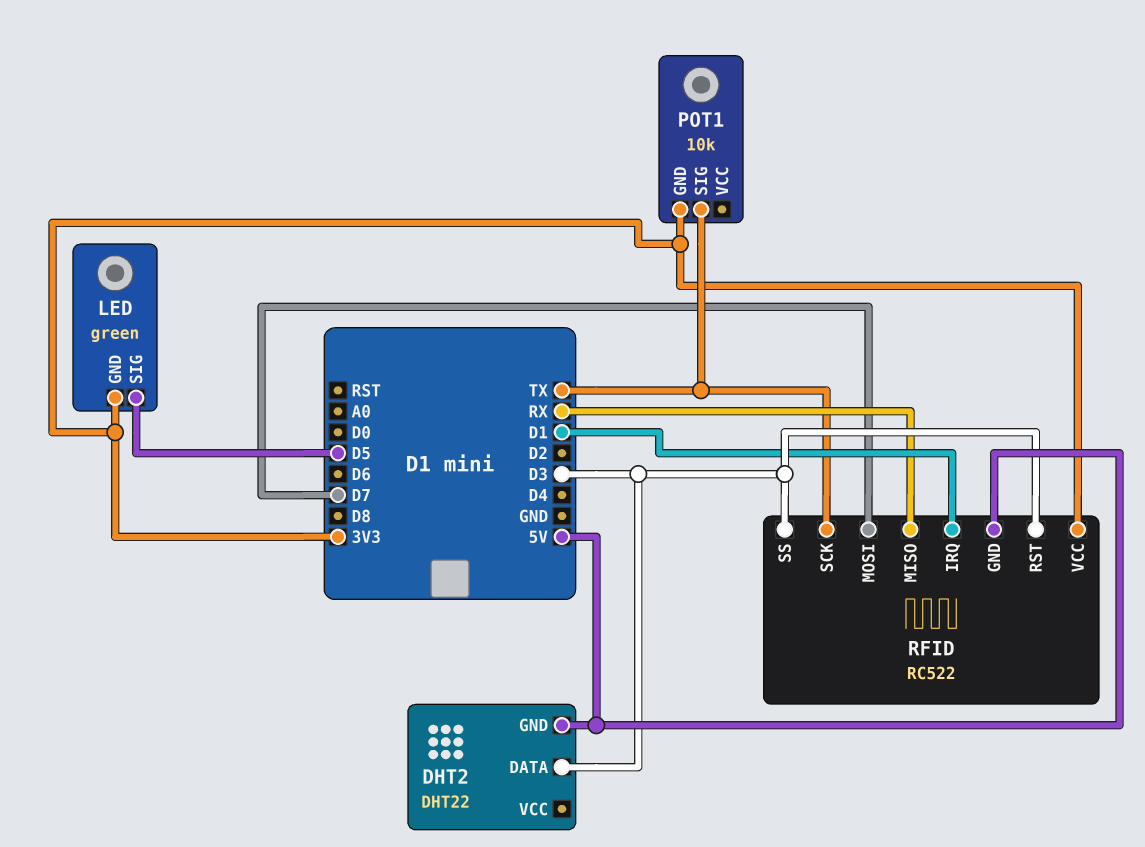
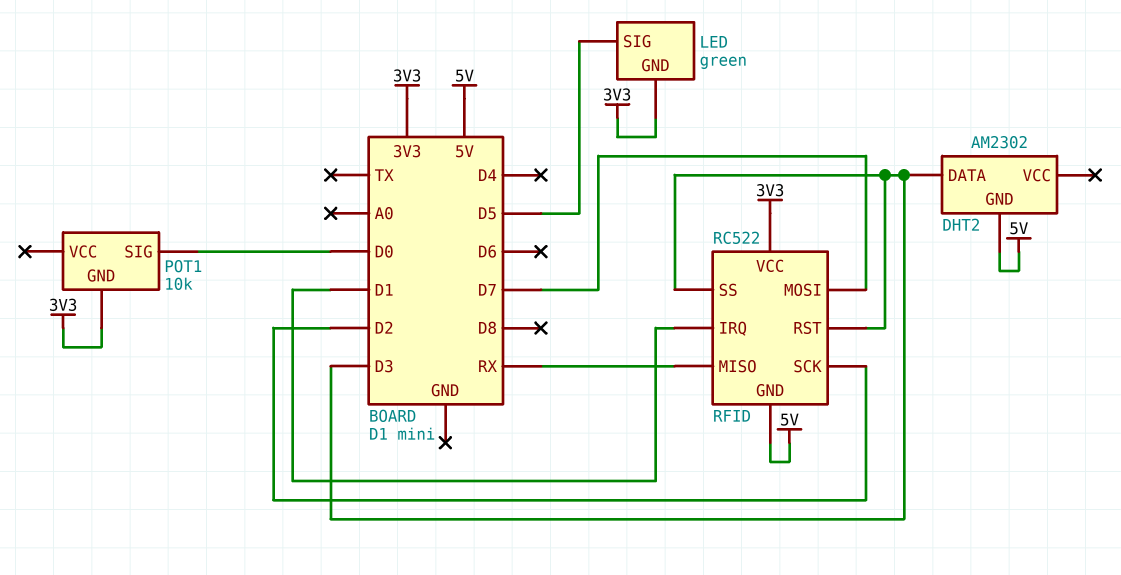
DHT2: DHT22 -> AM2302
POT1 pin SIG: TX -> D0
RFID pin SCK: TX -> D2

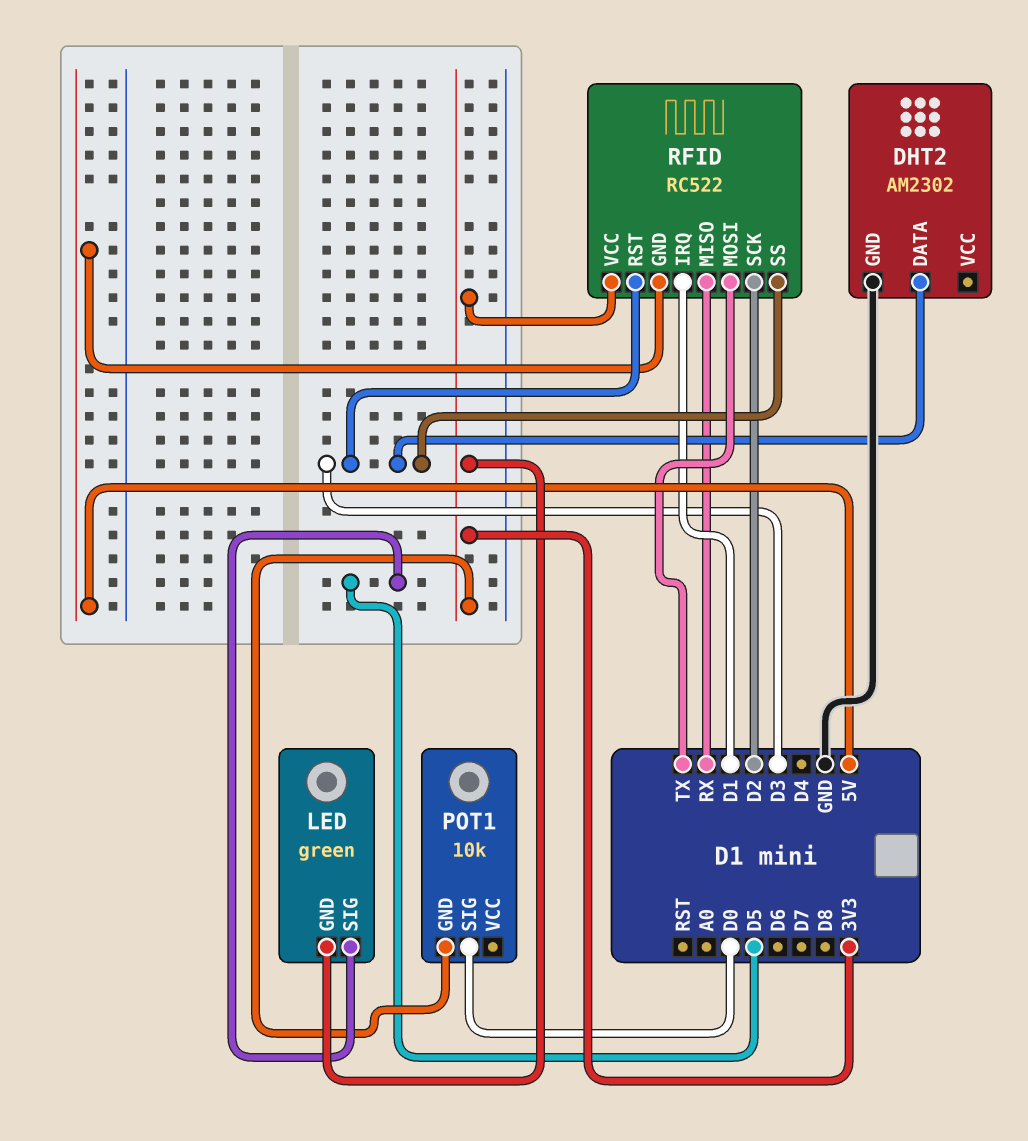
DHT2 pin GND: 5V -> GND
RFID pin MOSI: D7 -> TX

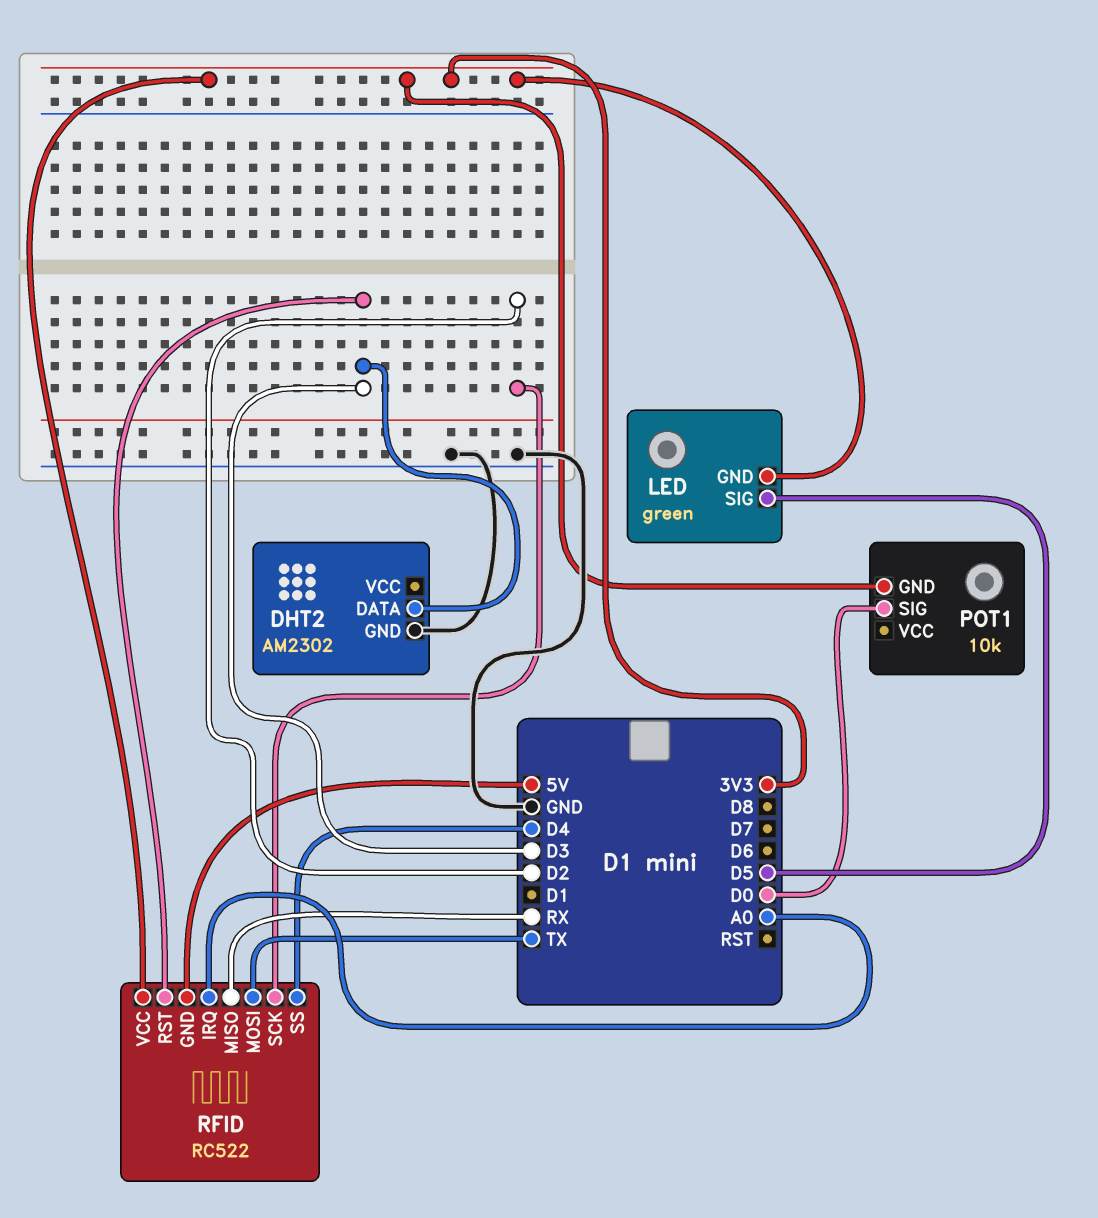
RFID pin IRQ: D1 -> A0
RFID pin SS: D3 -> D4

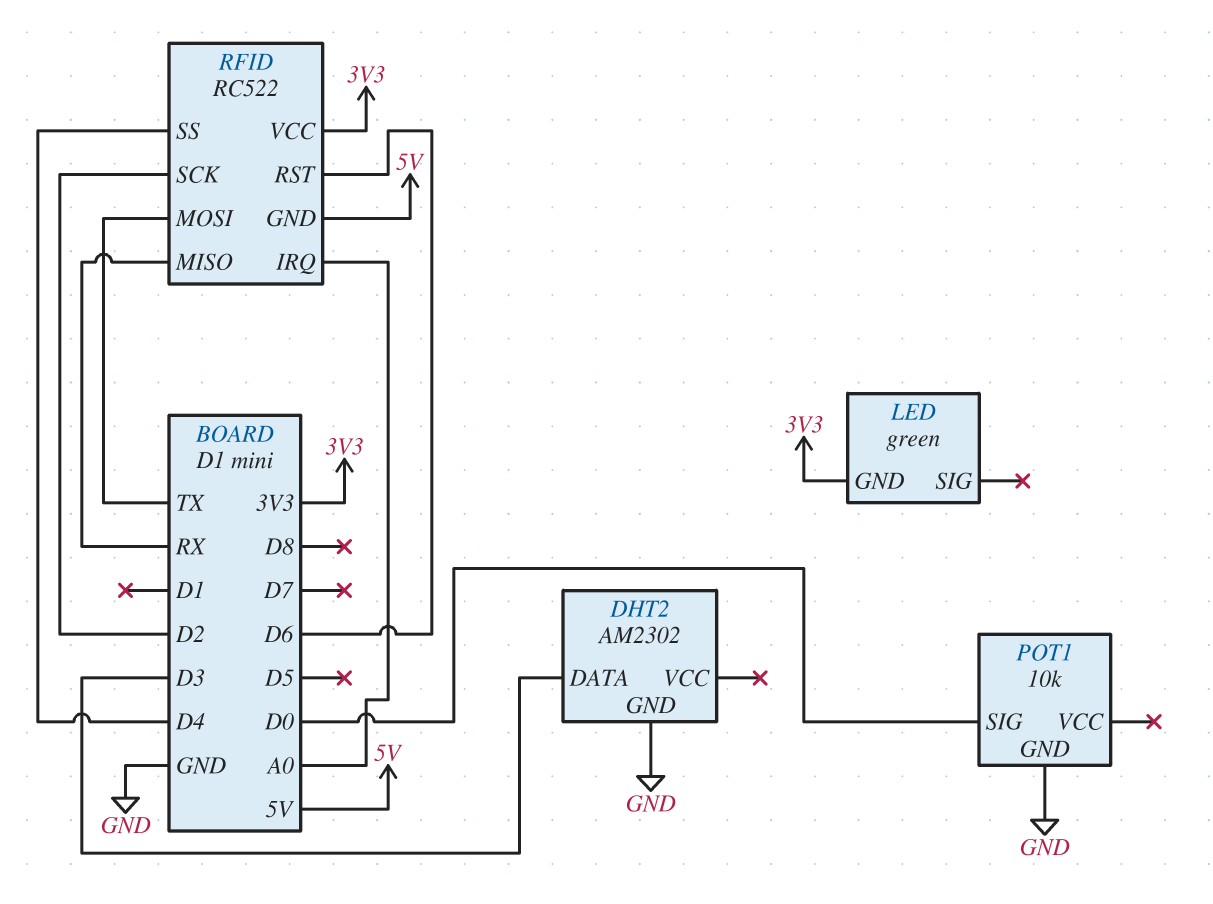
LED pin SIG: D5 -> none
POT1 pin GND: 3V3 -> GND
RFID pin RST: D3 -> D6

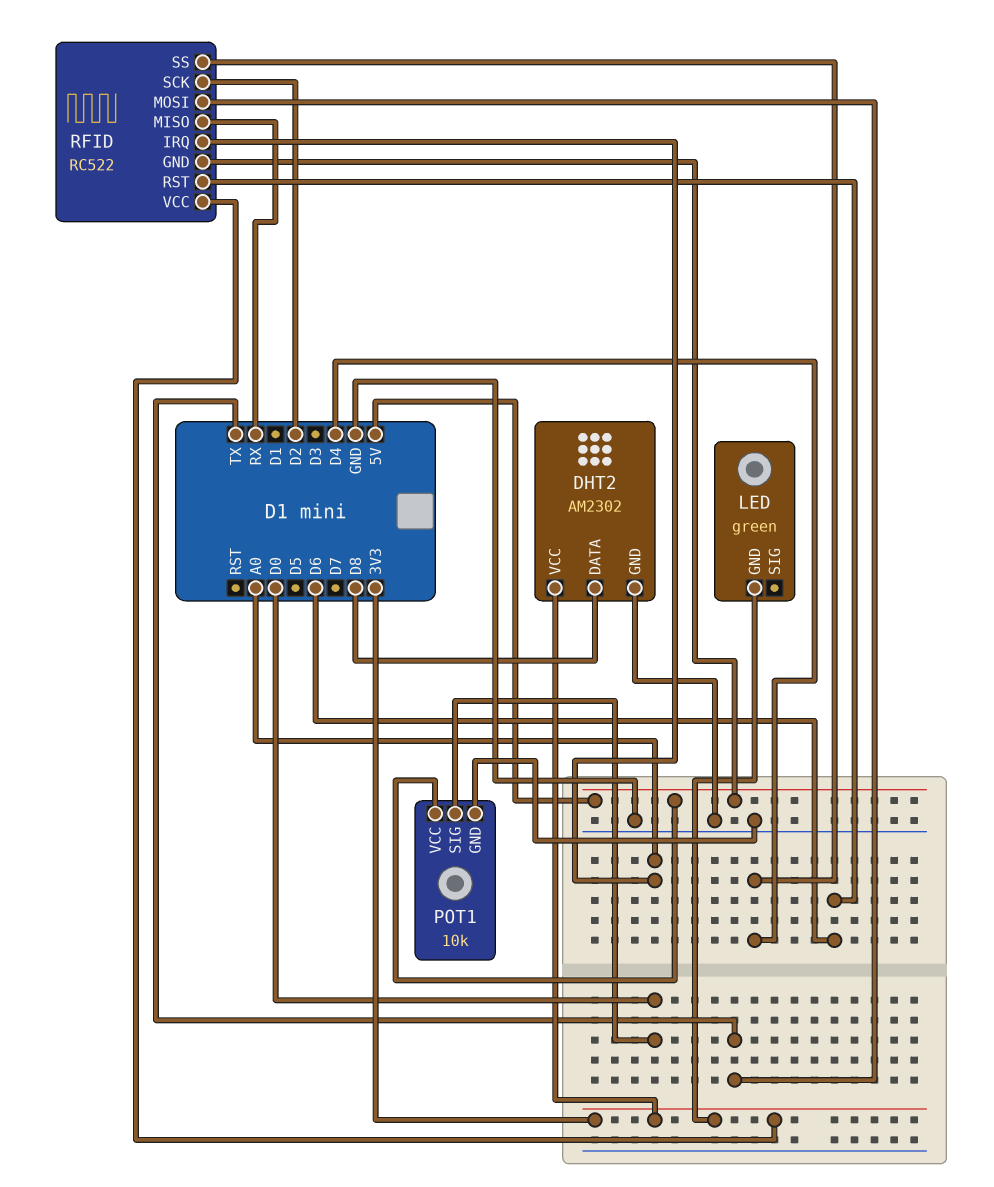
DHT2 pin DATA: D3 -> D8
DHT2 pin VCC: none -> 3V3
POT1 pin VCC: none -> 5V

